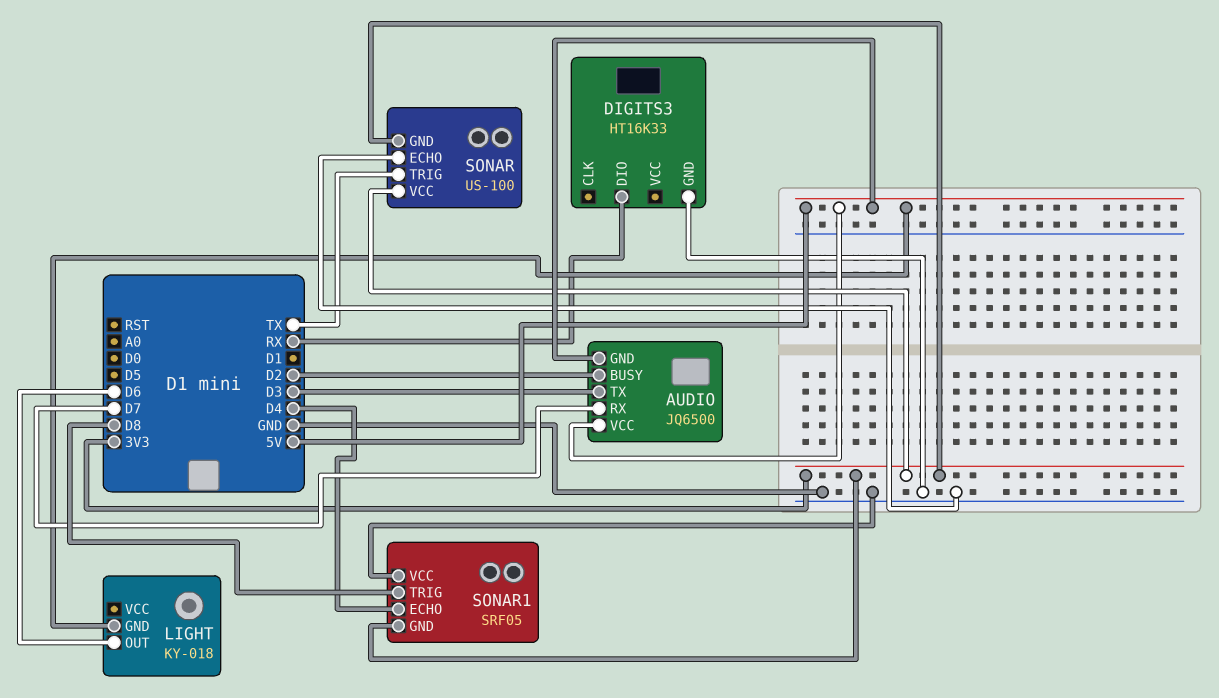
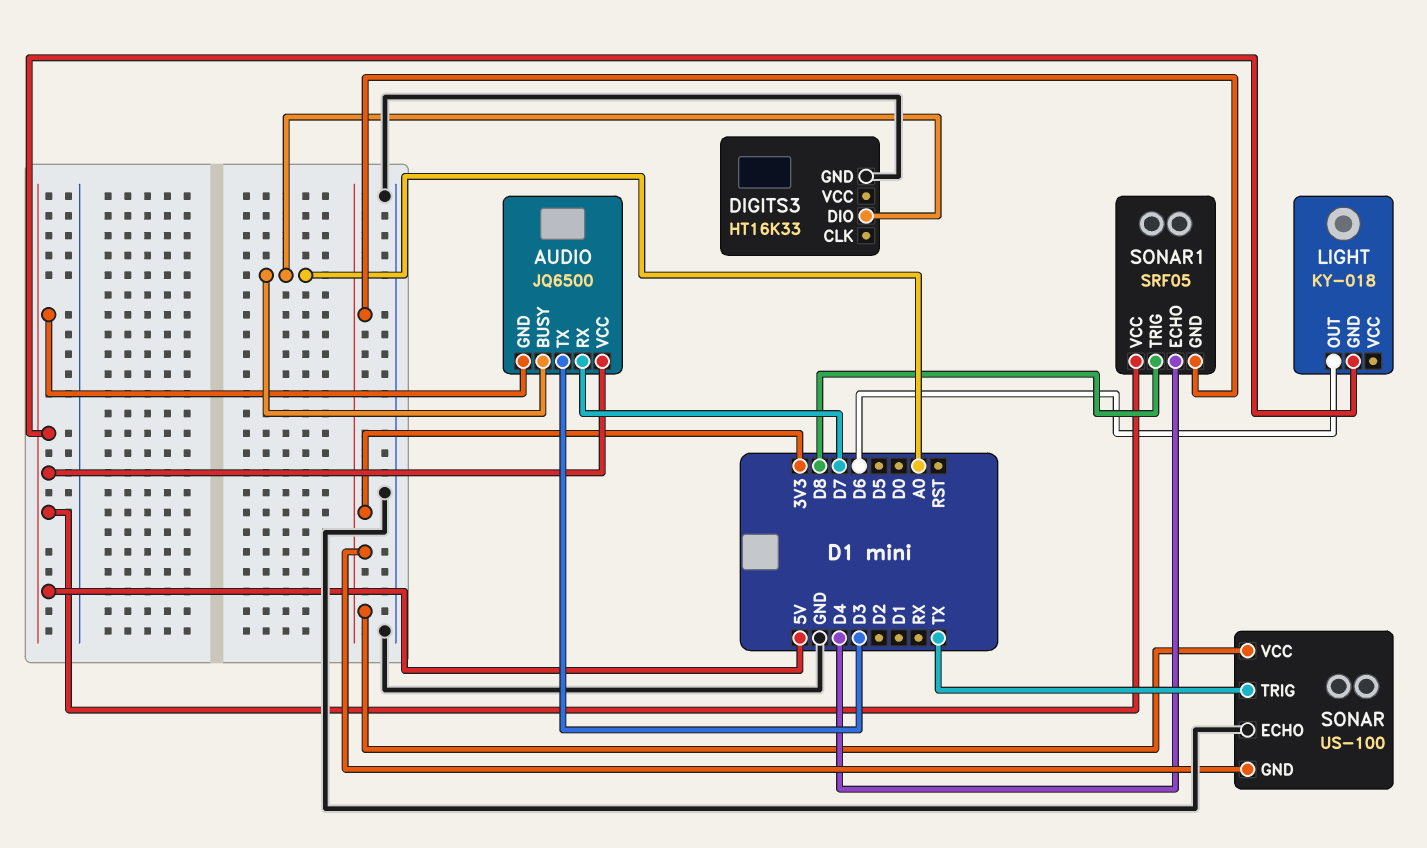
AUDIO pin BUSY: D2 -> A0
DIGITS3 pin DIO: RX -> A0
SONAR1 pin VCC: GND -> 5V

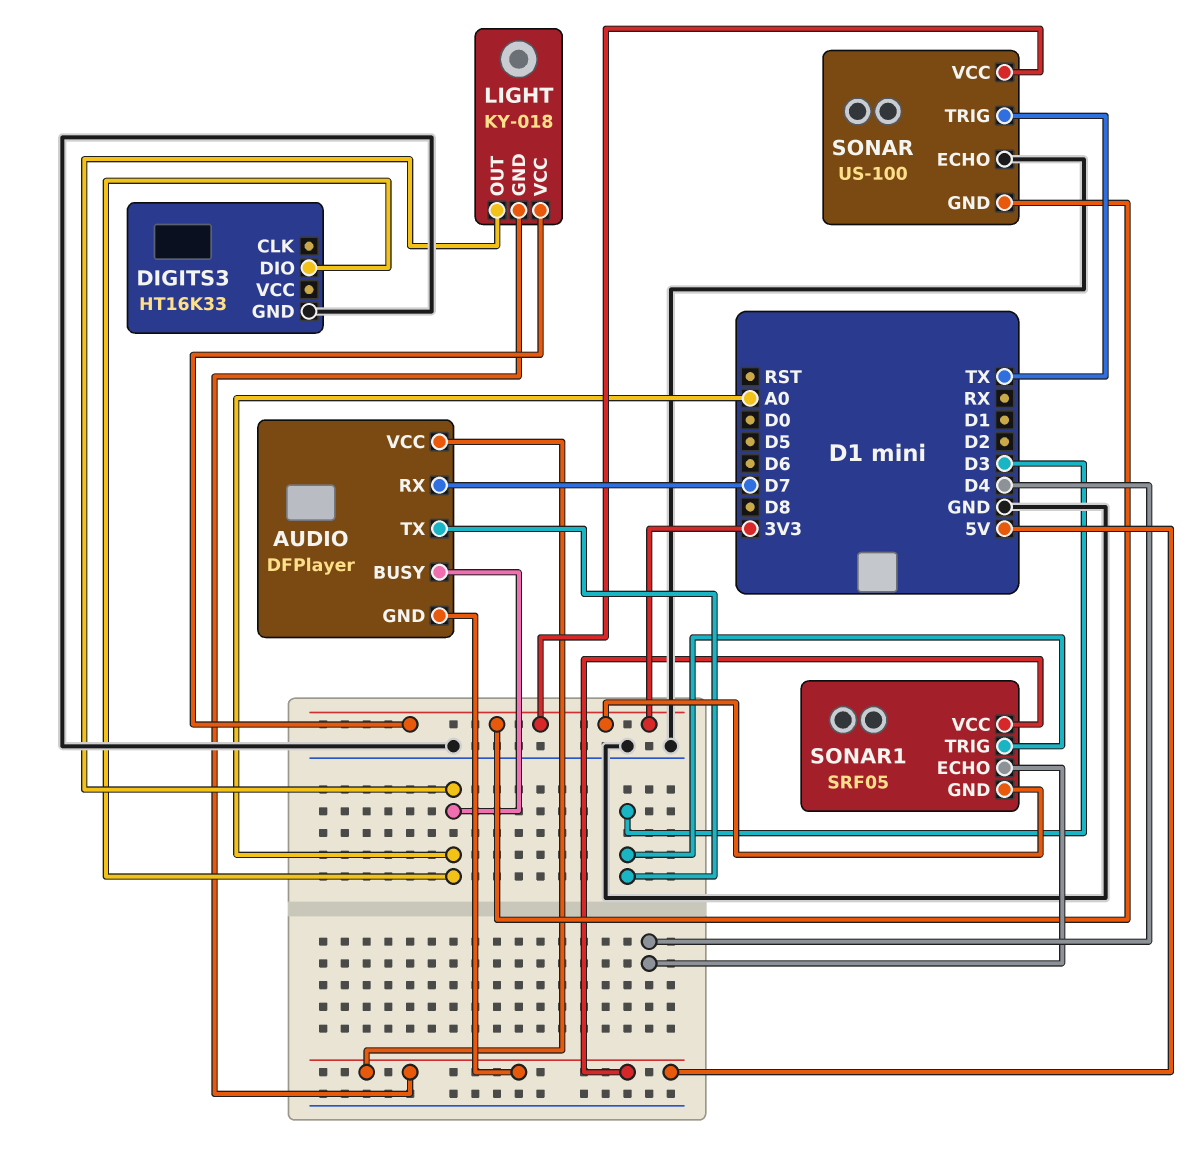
AUDIO: JQ6500 -> DFPlayer
LIGHT pin OUT: D6 -> A0
LIGHT pin VCC: none -> 3V3
SONAR1 pin TRIG: D8 -> D3

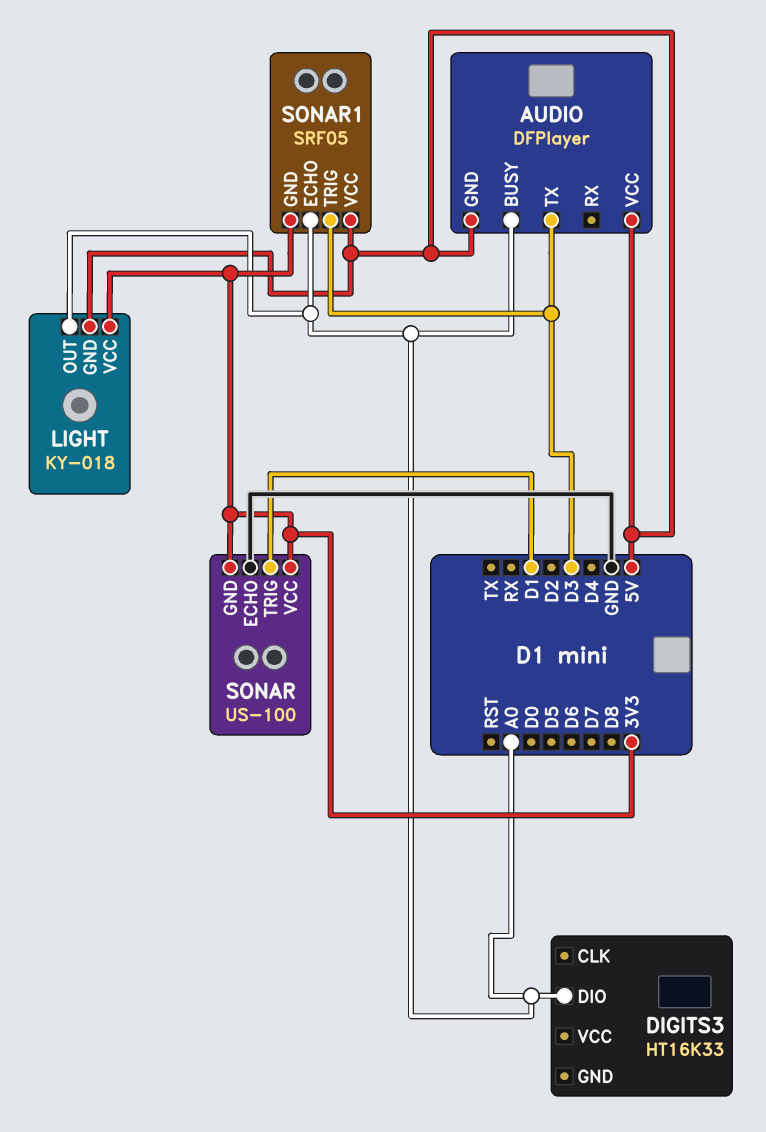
AUDIO pin RX: D7 -> none
DIGITS3 pin GND: GND -> none
SONAR pin TRIG: TX -> D1
SONAR1 pin ECHO: D4 -> A0

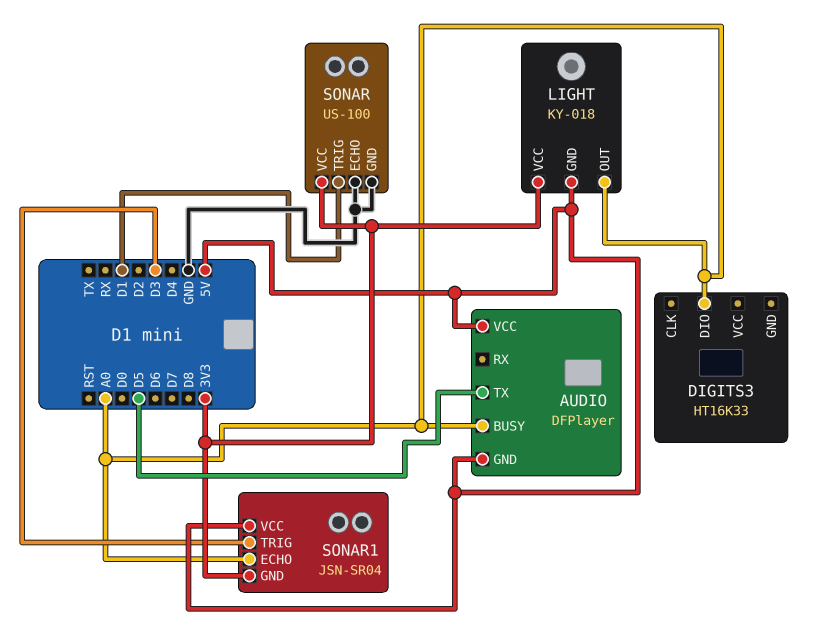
AUDIO pin TX: D3 -> D5
SONAR pin GND: 3V3 -> GND
SONAR1: SRF05 -> JSN-SR04

